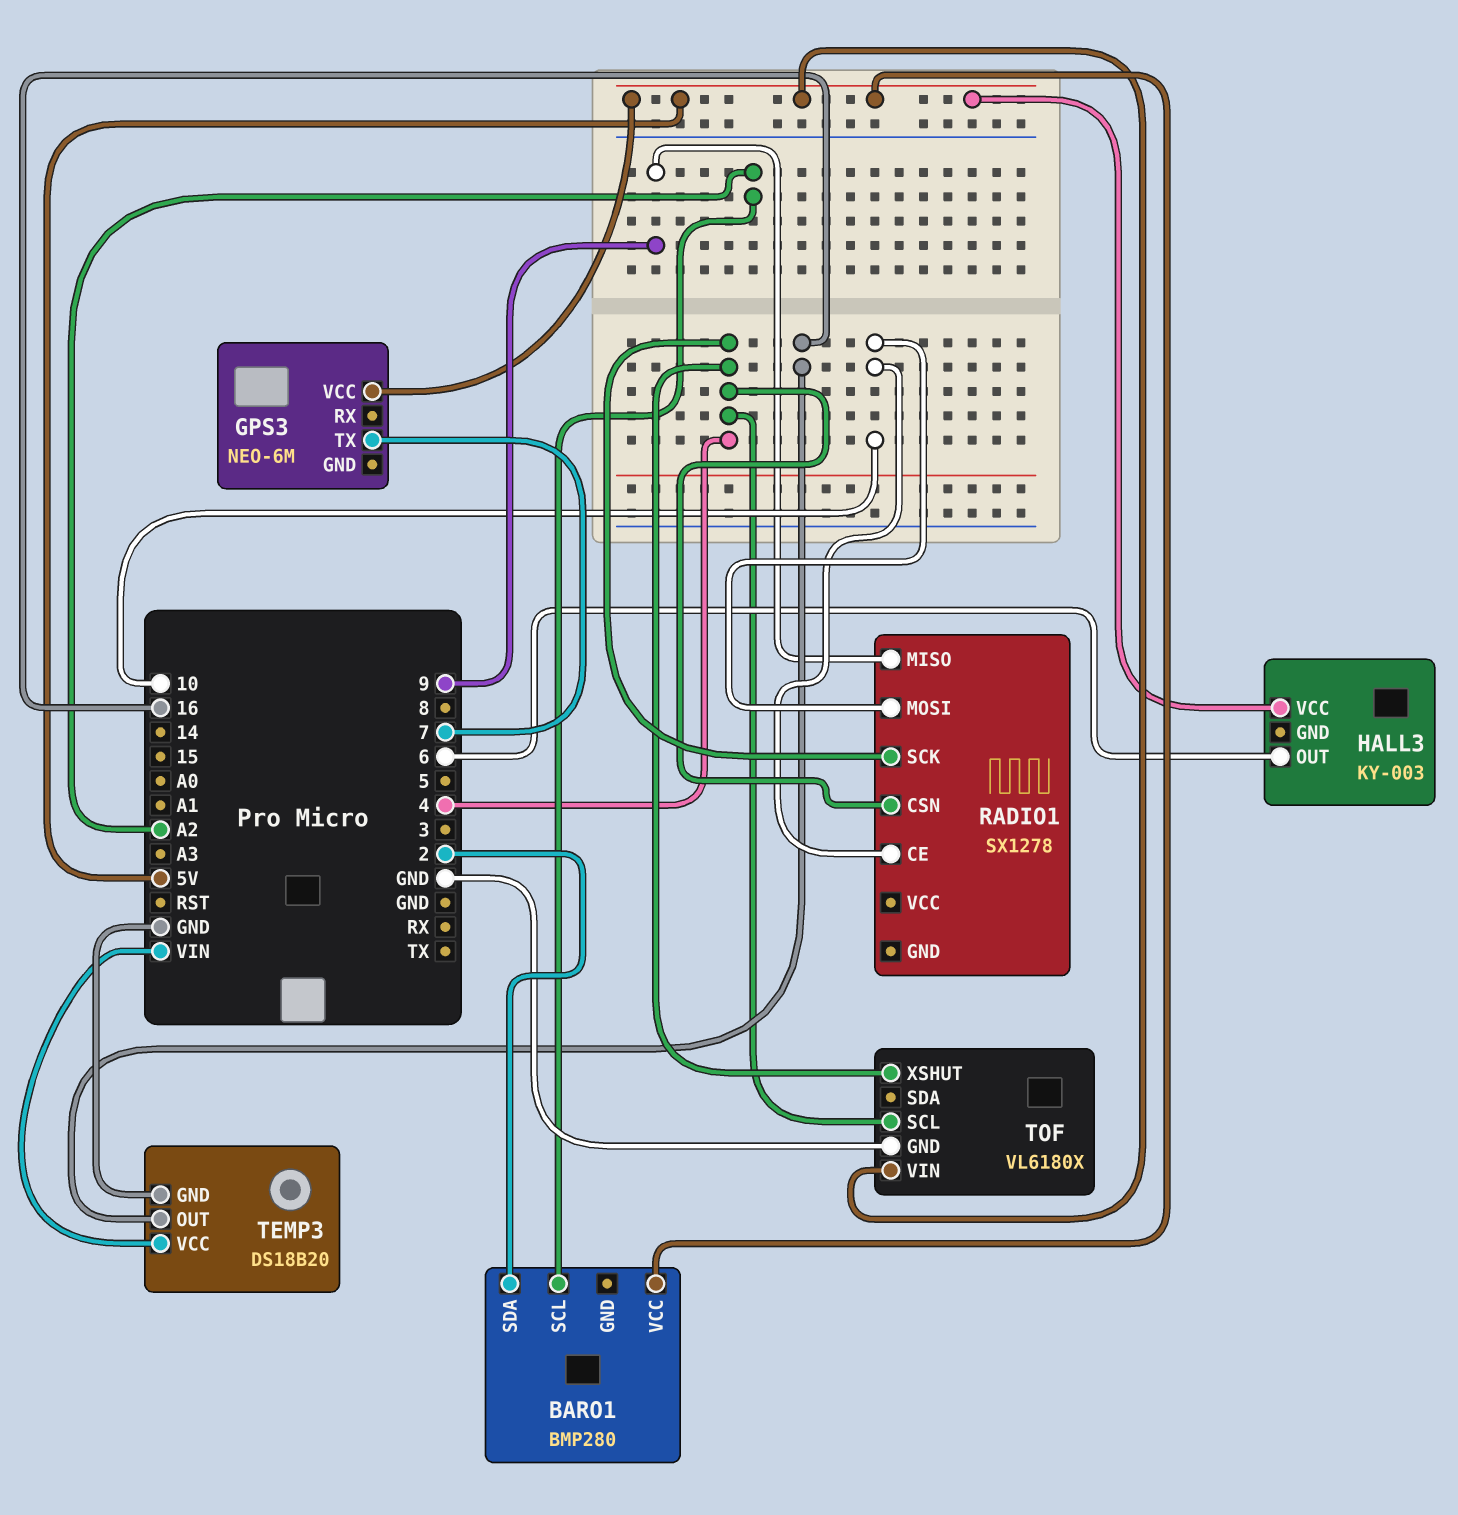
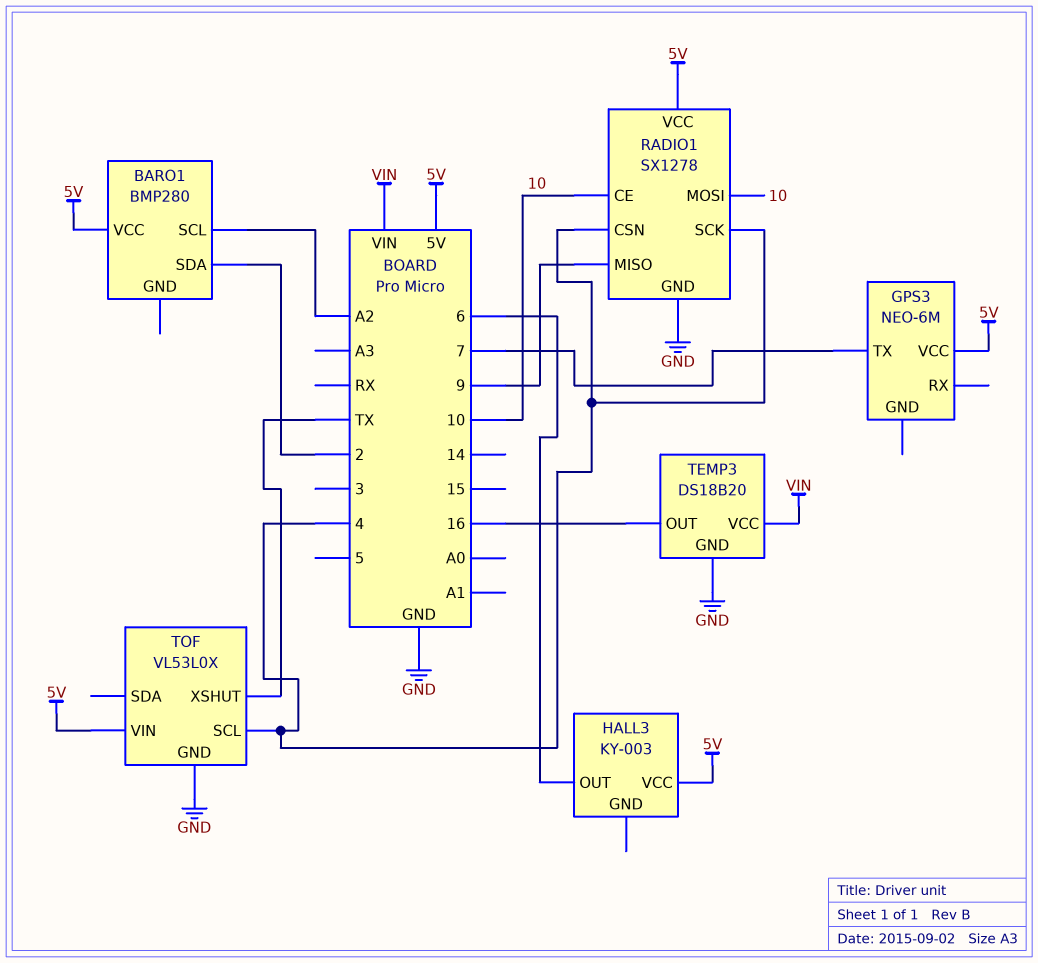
RADIO1 pin GND: none -> GND
RADIO1 pin VCC: none -> 5V
TOF: VL6180X -> VL53L0X
TOF pin XSHUT: 4 -> TX

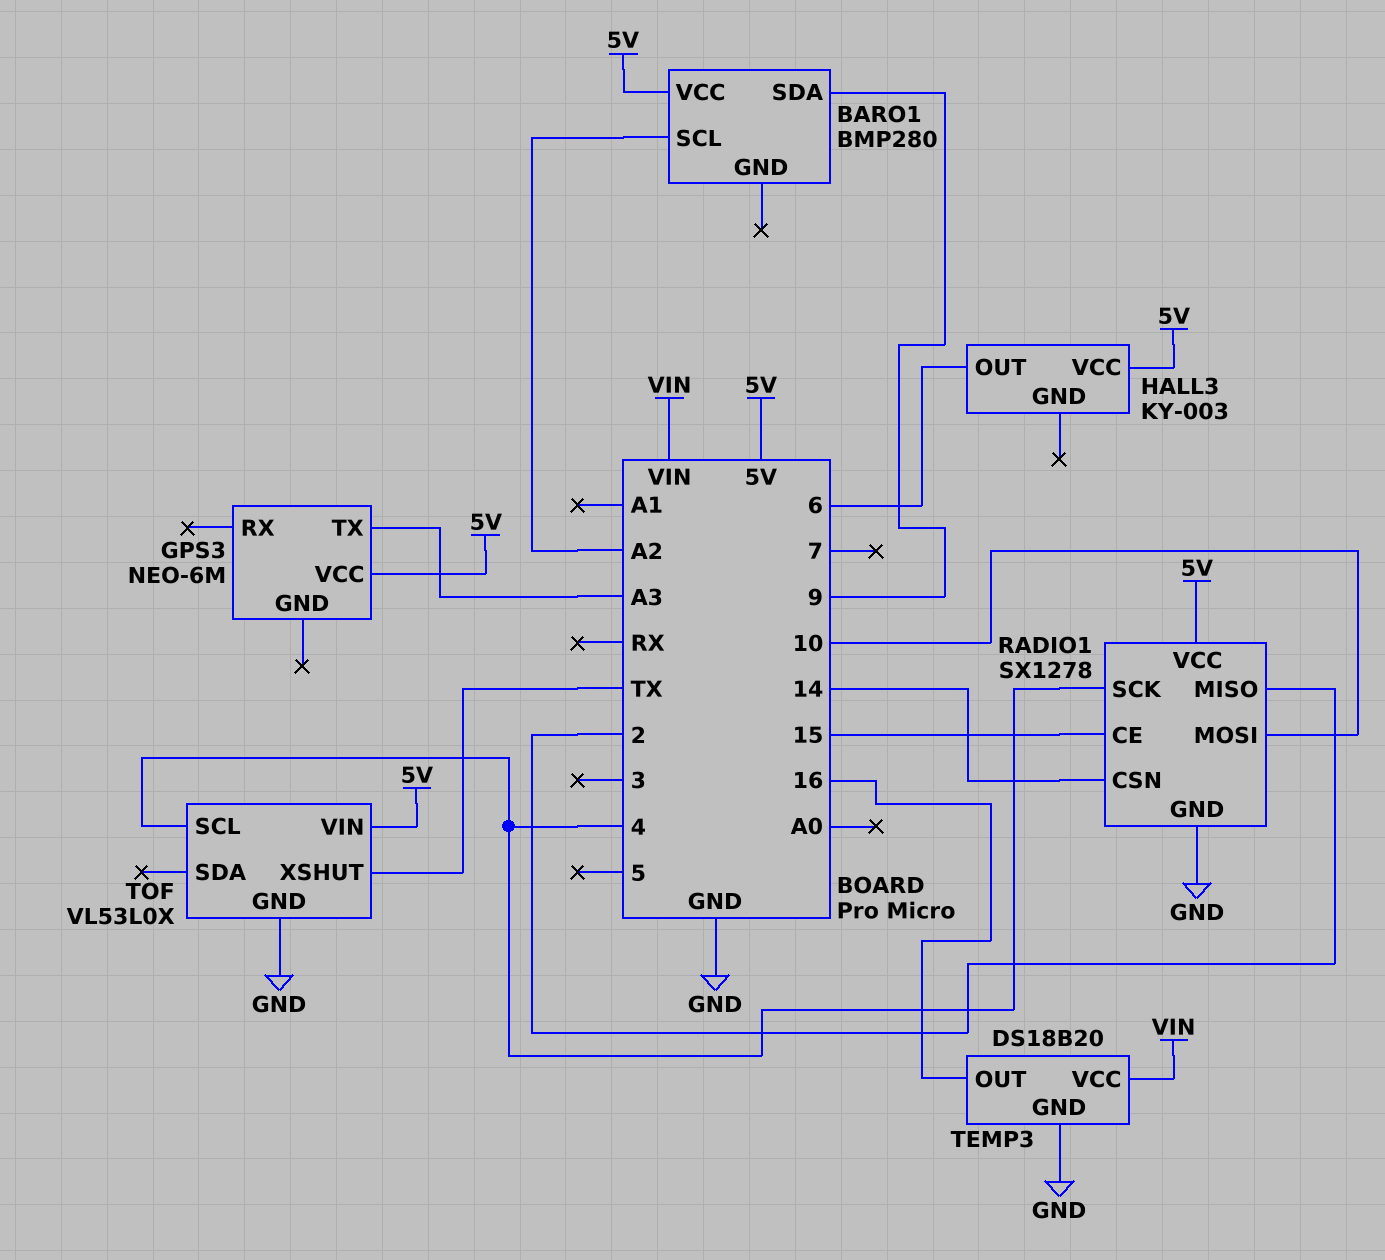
BARO1 pin SDA: 2 -> 9
GPS3 pin TX: 7 -> A3
RADIO1 pin CE: 10 -> 15
RADIO1 pin CSN: 4 -> 14
RADIO1 pin MISO: 9 -> 2

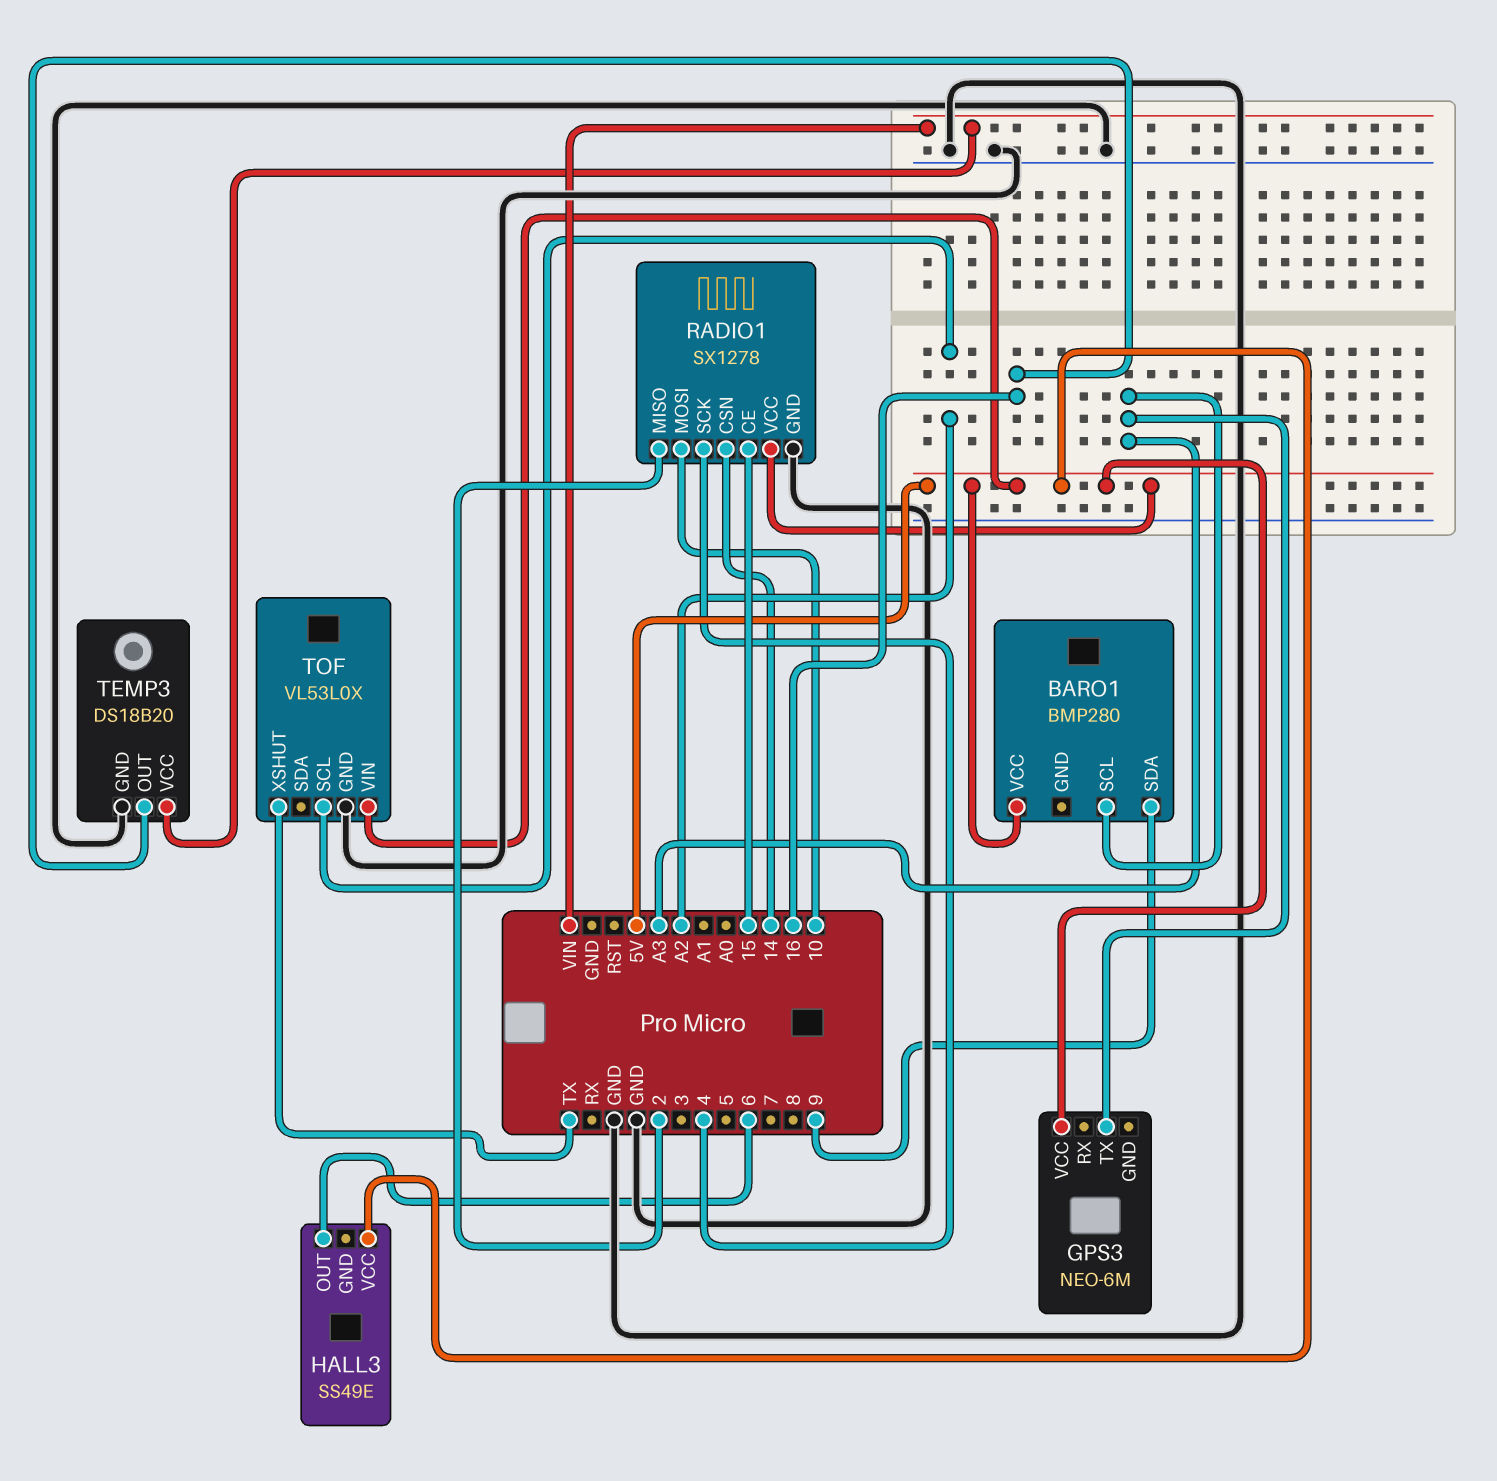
BARO1 pin SCL: A2 -> A3
HALL3: KY-003 -> SS49E
TOF pin SCL: 4 -> A2

